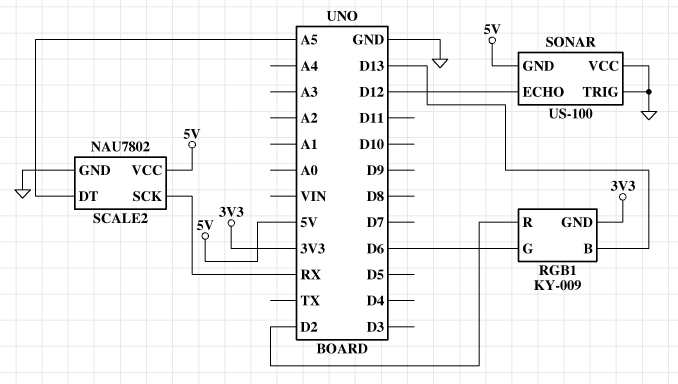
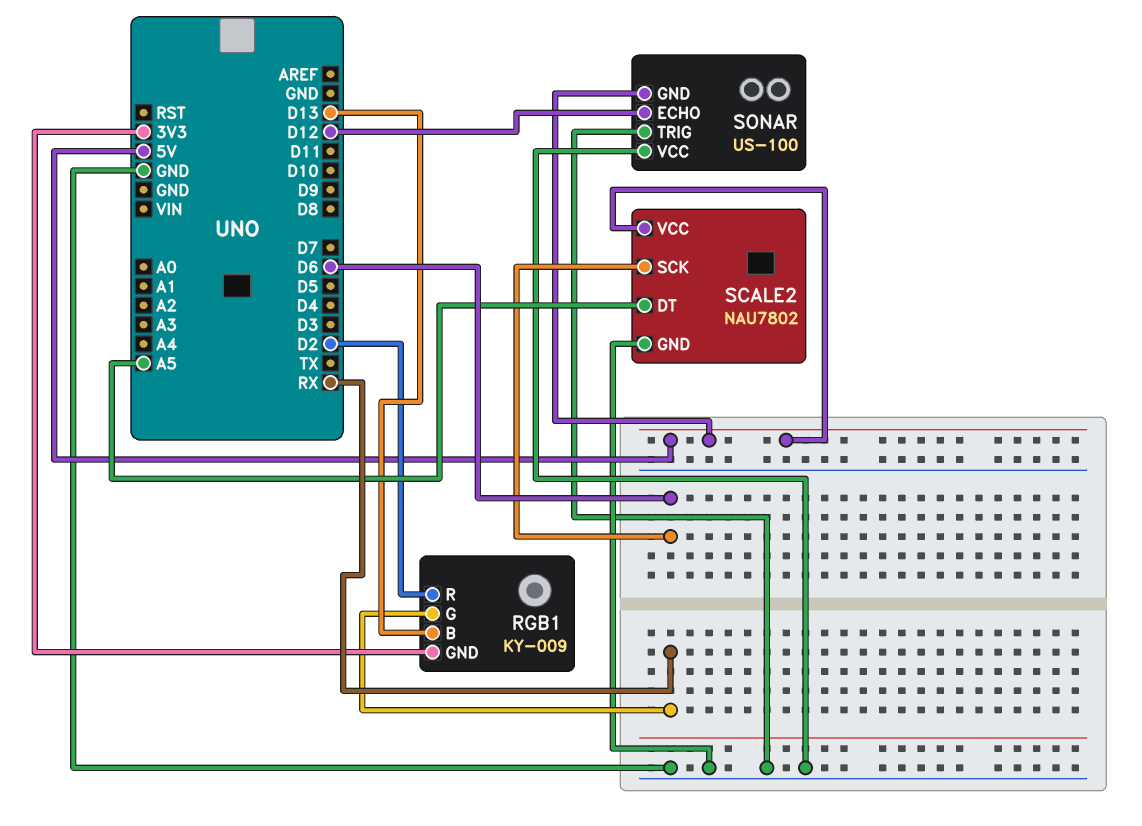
RGB1 pin G: D6 -> RX
SCALE2 pin SCK: RX -> D6

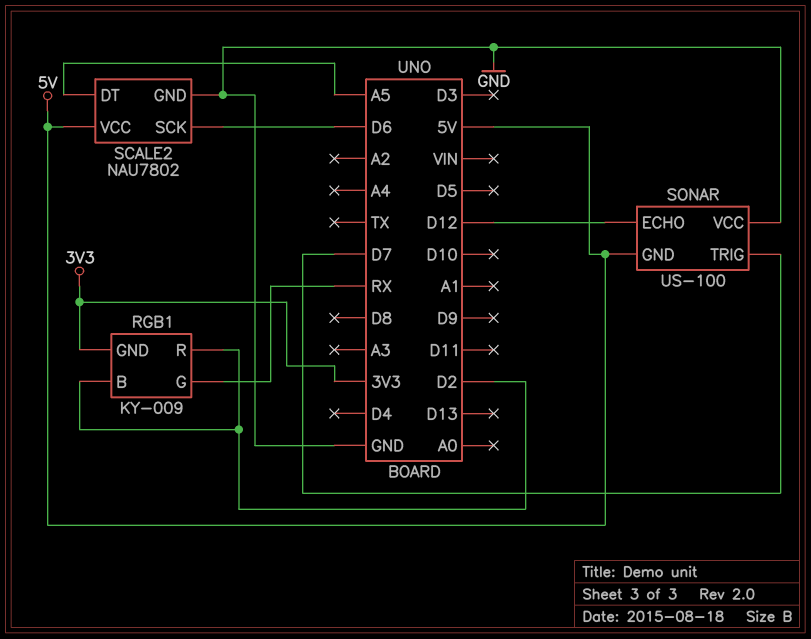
RGB1 pin B: D13 -> D2
SONAR pin TRIG: GND -> D7

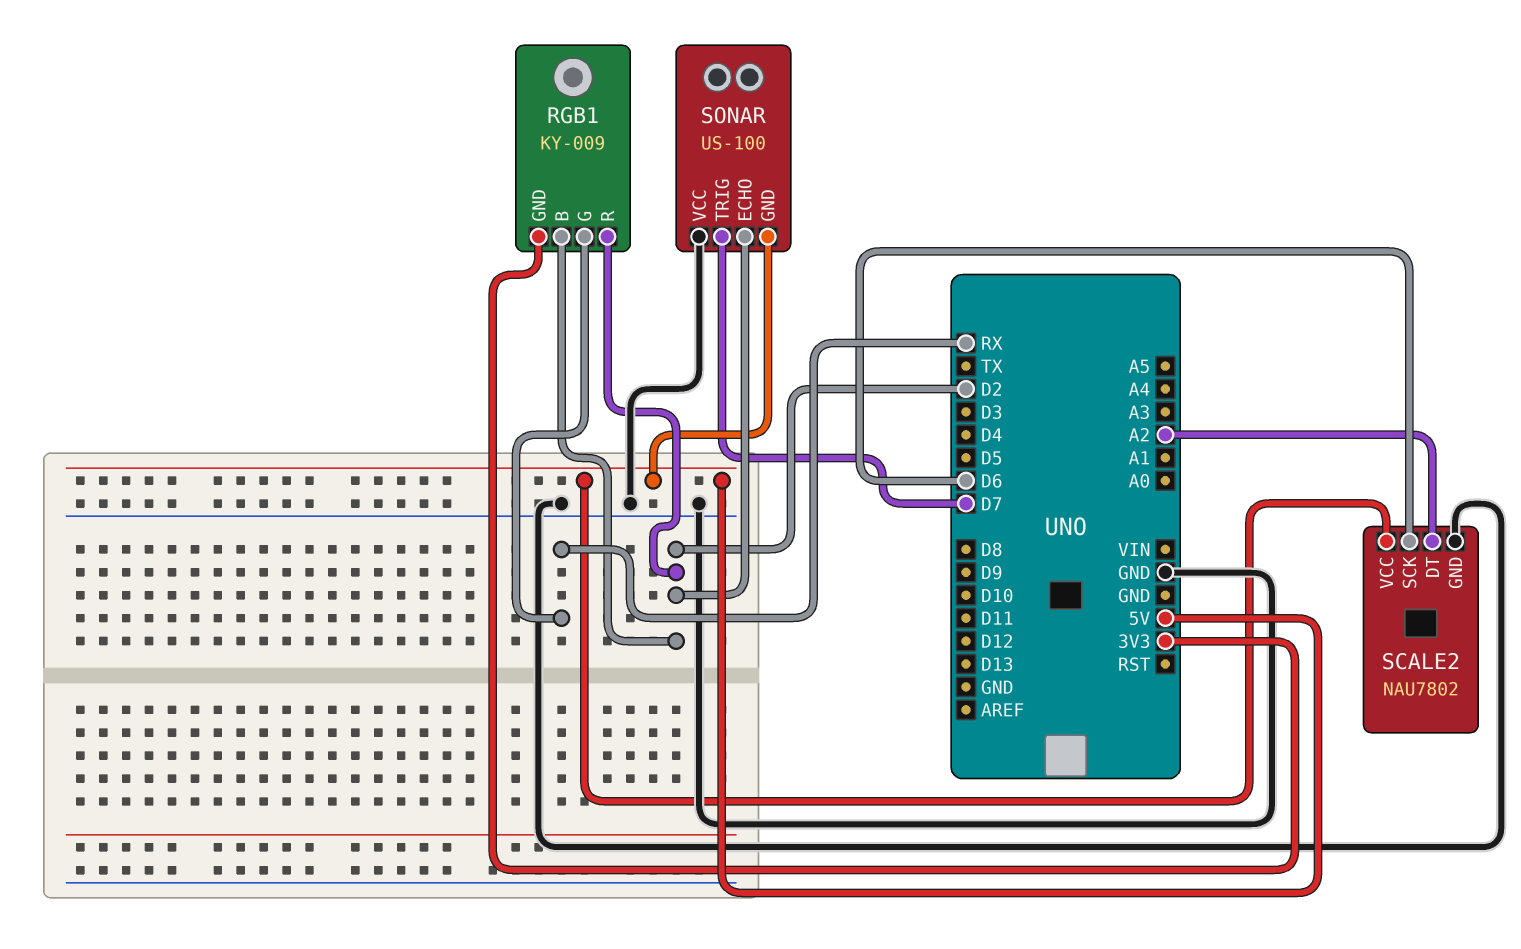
SCALE2 pin DT: A5 -> A2
SONAR pin ECHO: D12 -> D2

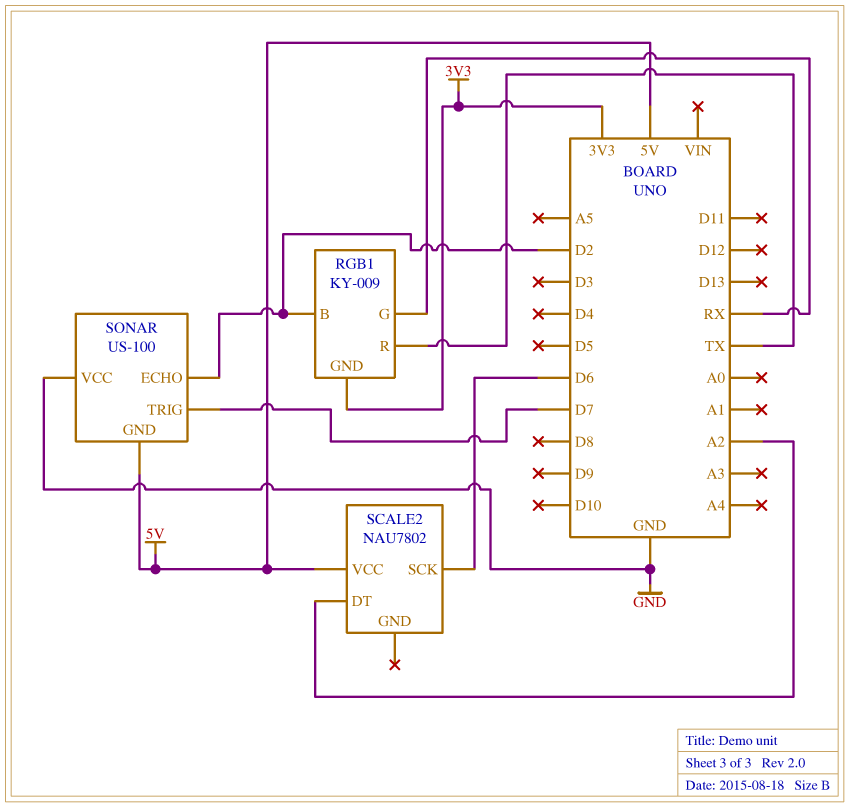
RGB1 pin R: D2 -> TX
SCALE2 pin GND: GND -> none

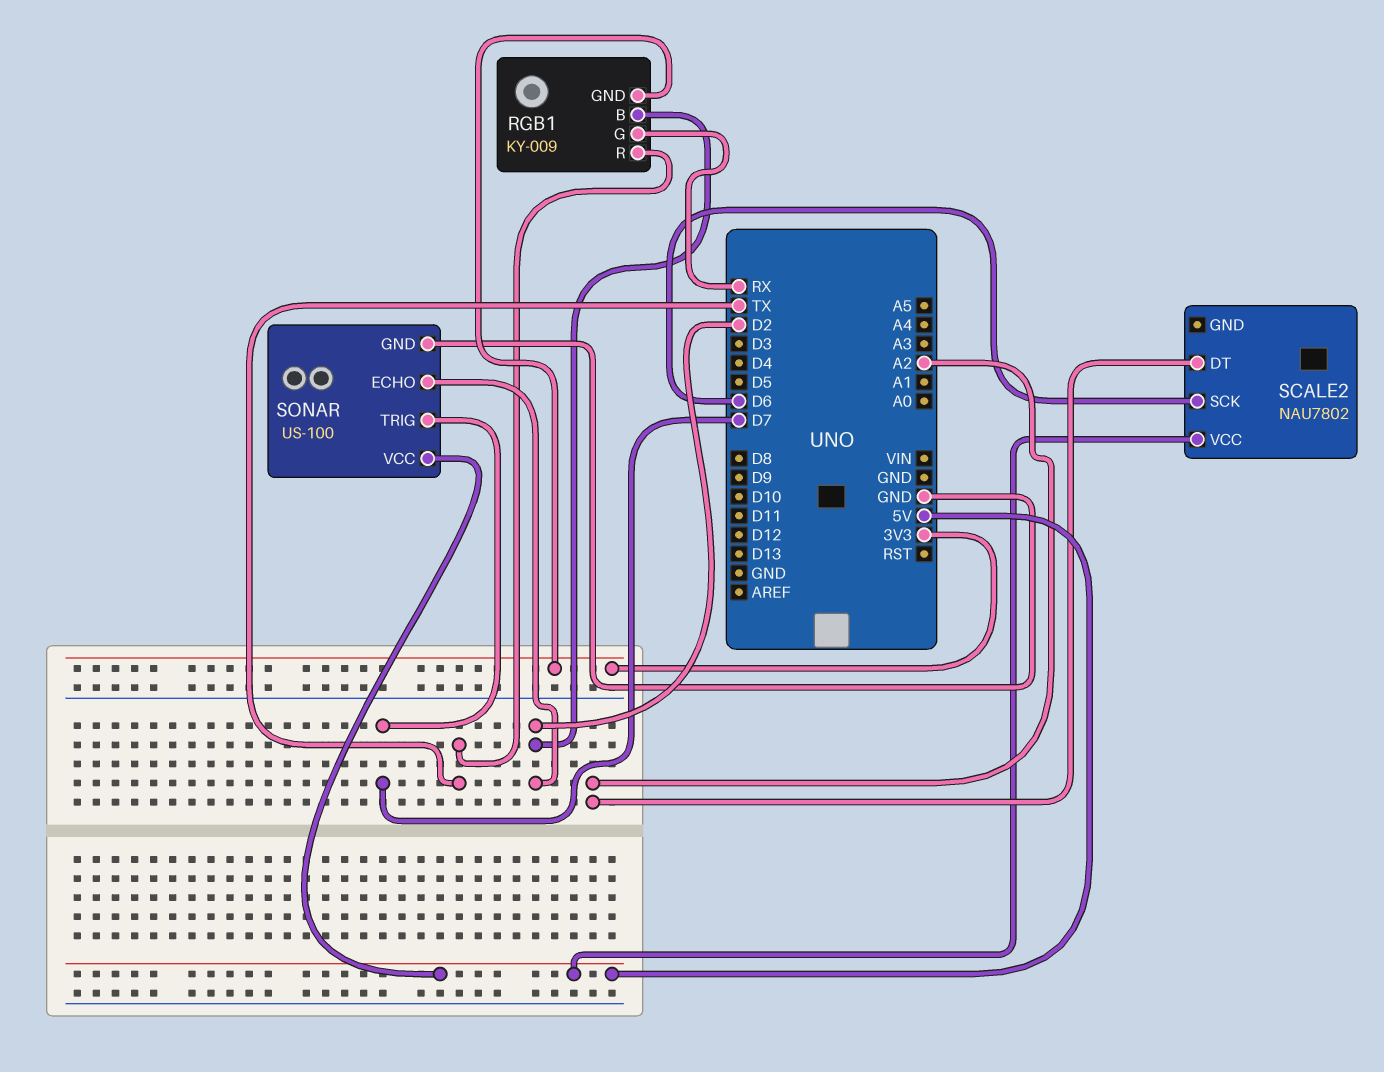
SONAR pin GND: 5V -> GND
SONAR pin VCC: GND -> 5V

